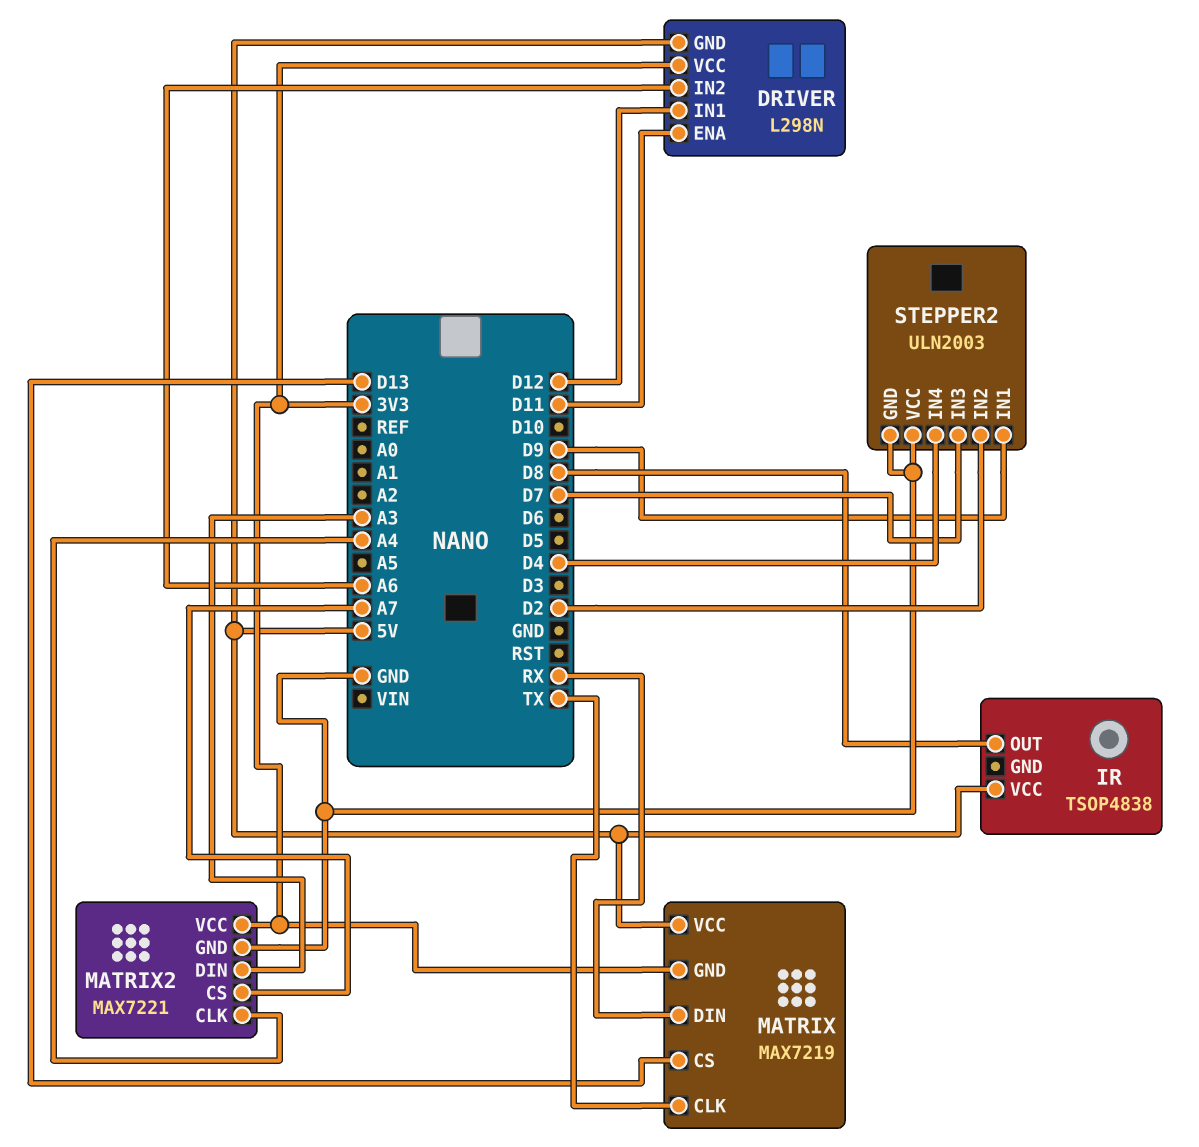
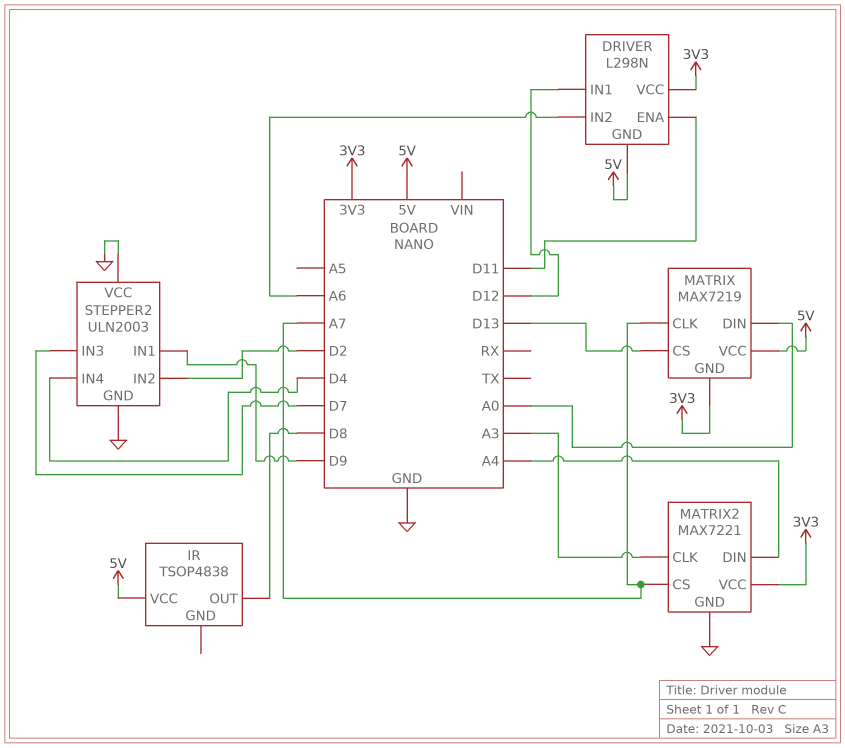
MATRIX pin CLK: TX -> A7
MATRIX pin DIN: RX -> A0
MATRIX2 pin CLK: A4 -> A3
MATRIX2 pin DIN: A3 -> A4

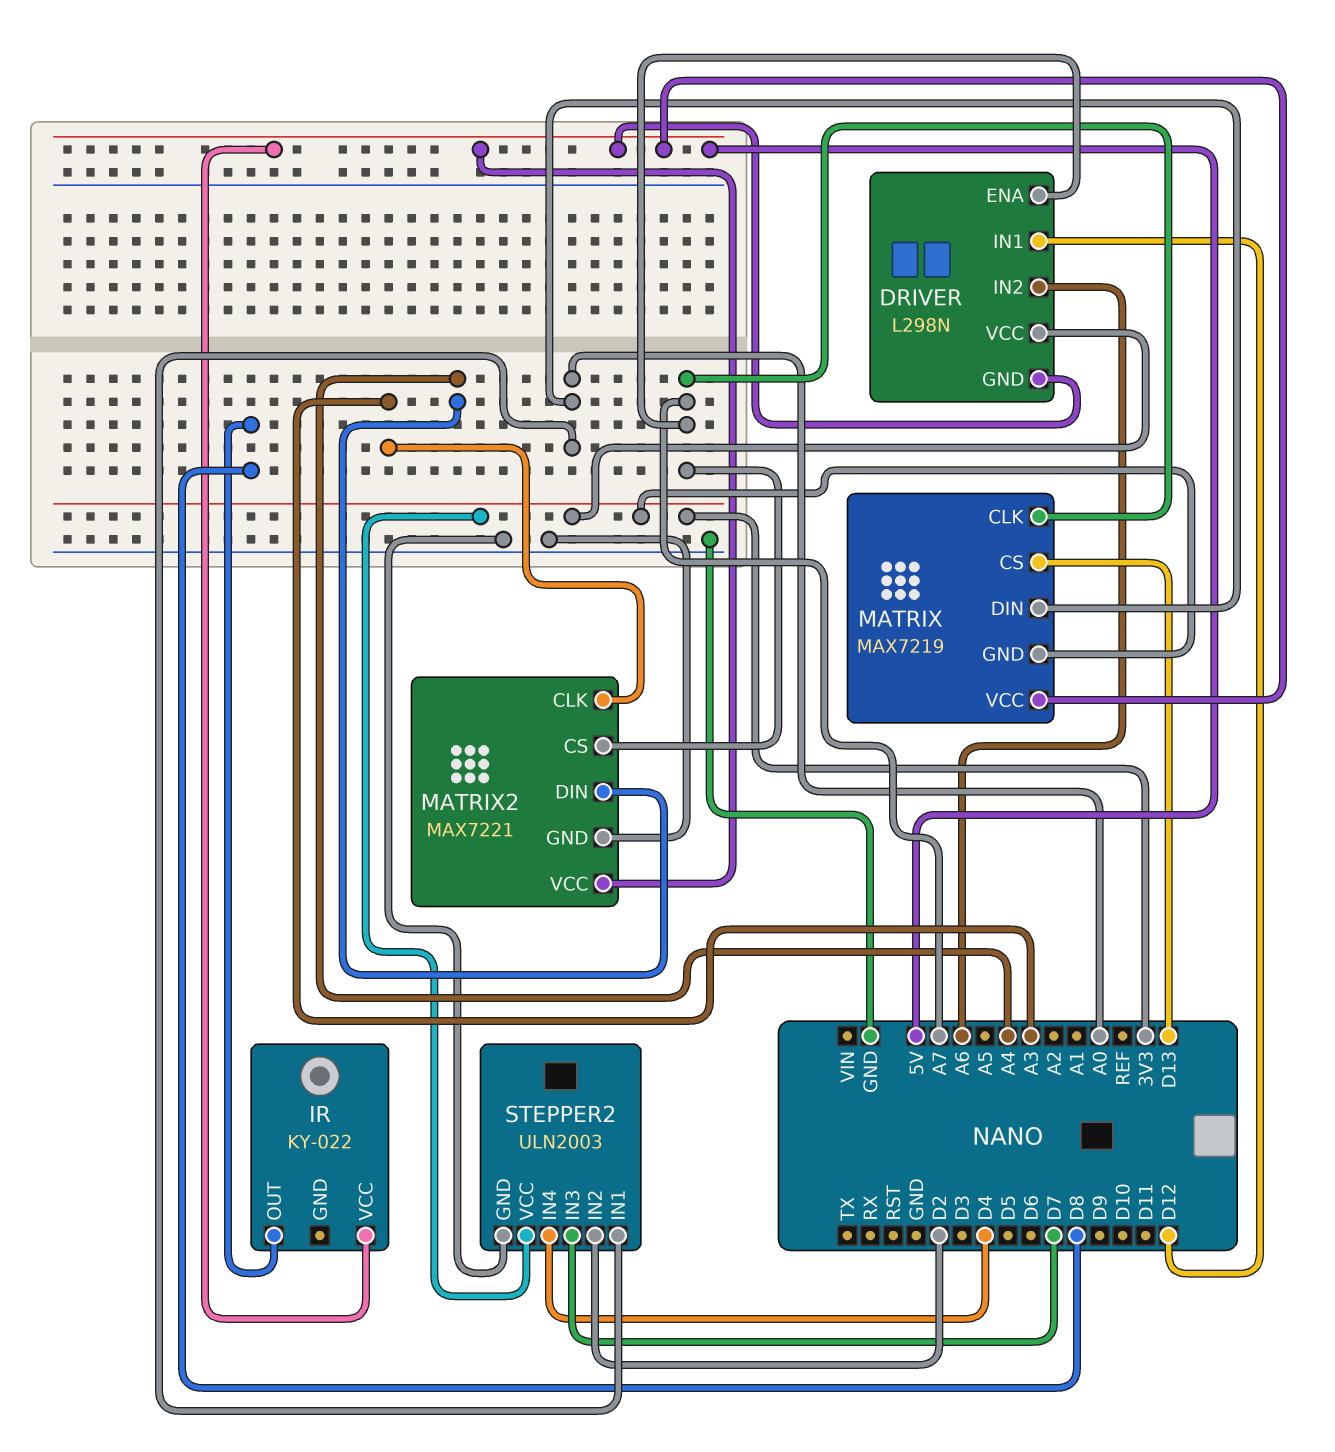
DRIVER pin ENA: D11 -> A7
IR: TSOP4838 -> KY-022
MATRIX2 pin VCC: 3V3 -> 5V
STEPPER2 pin IN1: D9 -> A0
STEPPER2 pin VCC: GND -> 3V3

